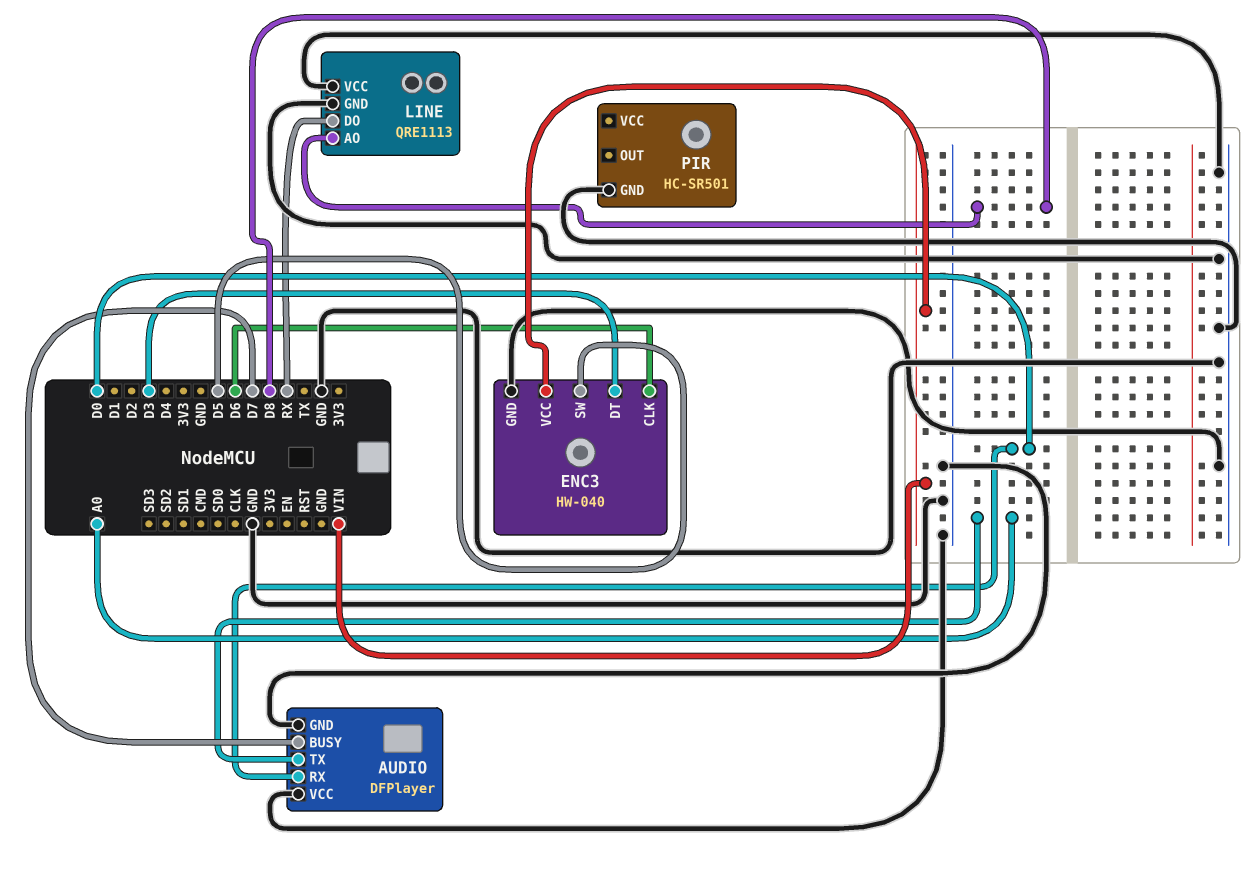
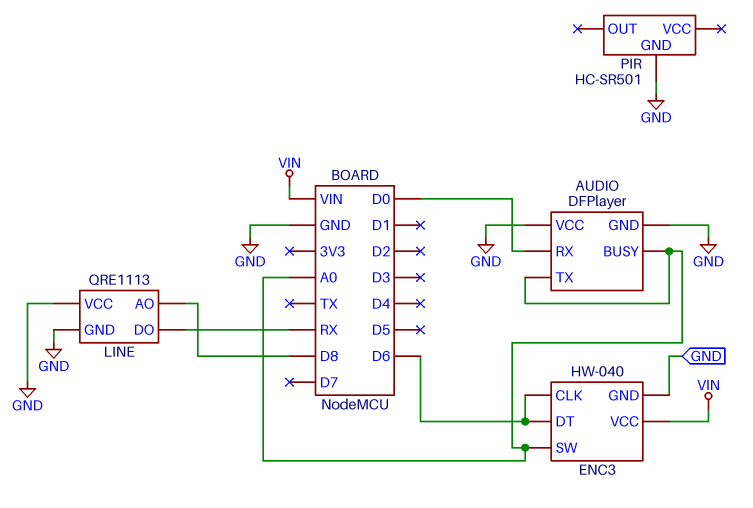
AUDIO pin BUSY: D7 -> A0
ENC3 pin DT: D3 -> D6
ENC3 pin SW: D5 -> A0

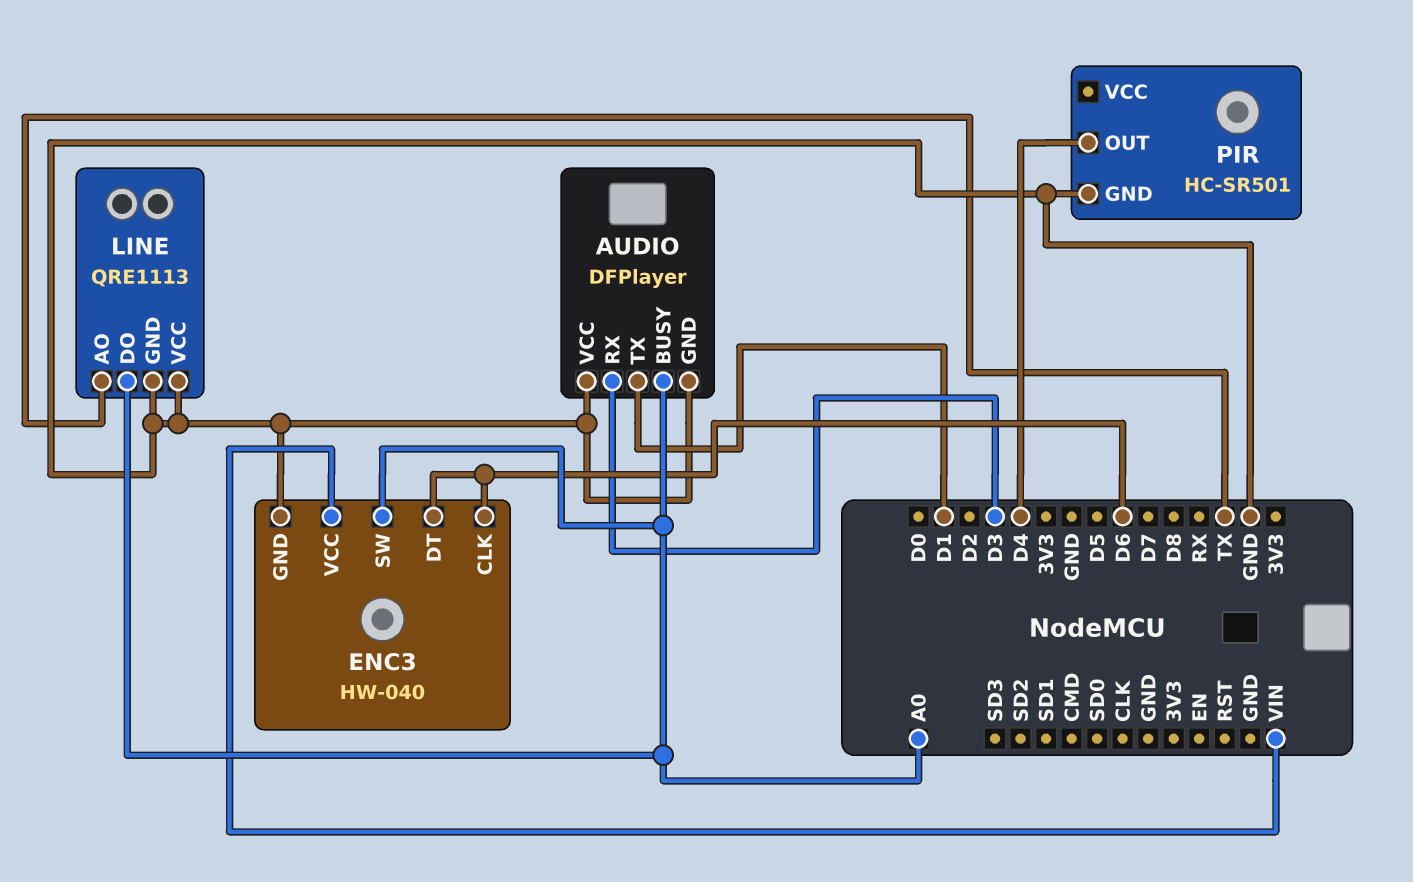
AUDIO pin RX: D0 -> D3
AUDIO pin TX: A0 -> D1
LINE pin AO: D8 -> TX
LINE pin DO: RX -> A0
PIR pin OUT: none -> D4

